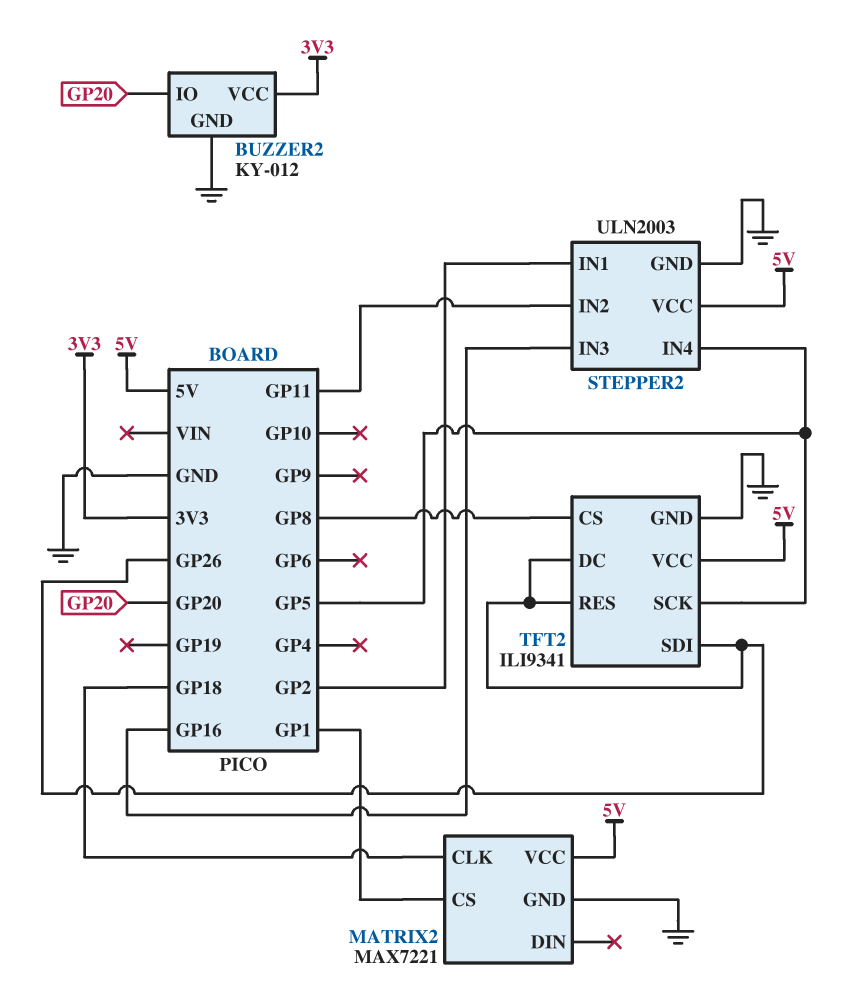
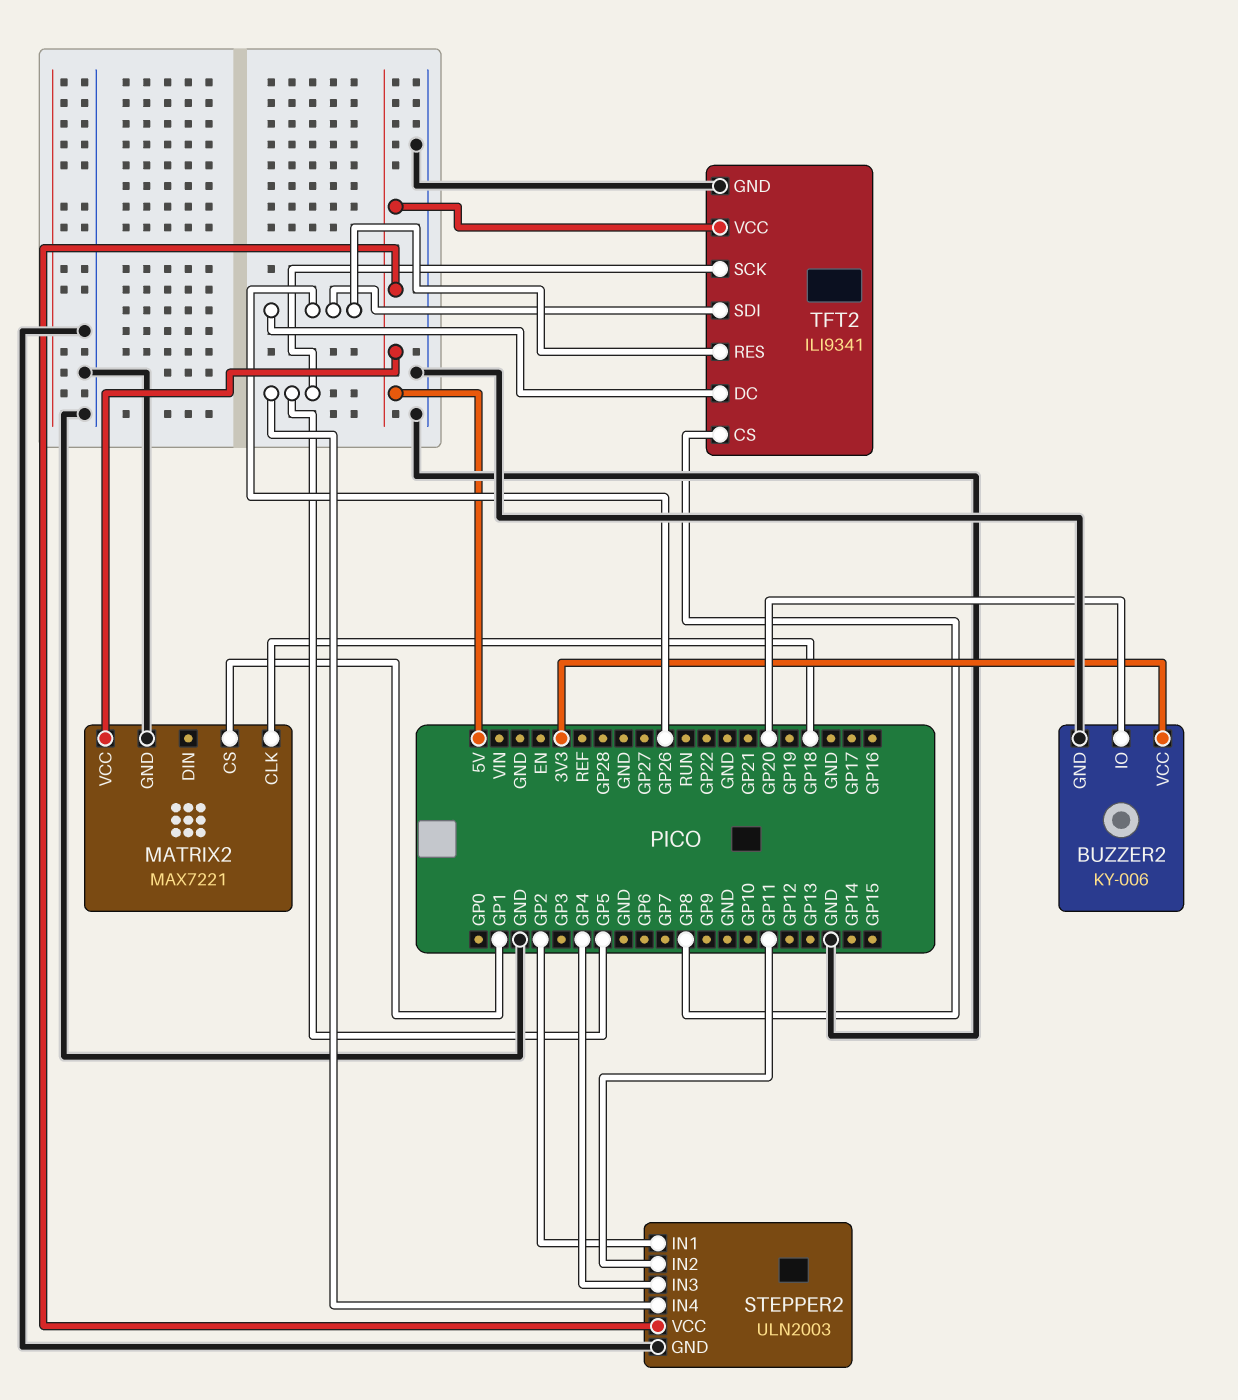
BUZZER2: KY-012 -> KY-006
STEPPER2 pin IN3: GP16 -> GP4

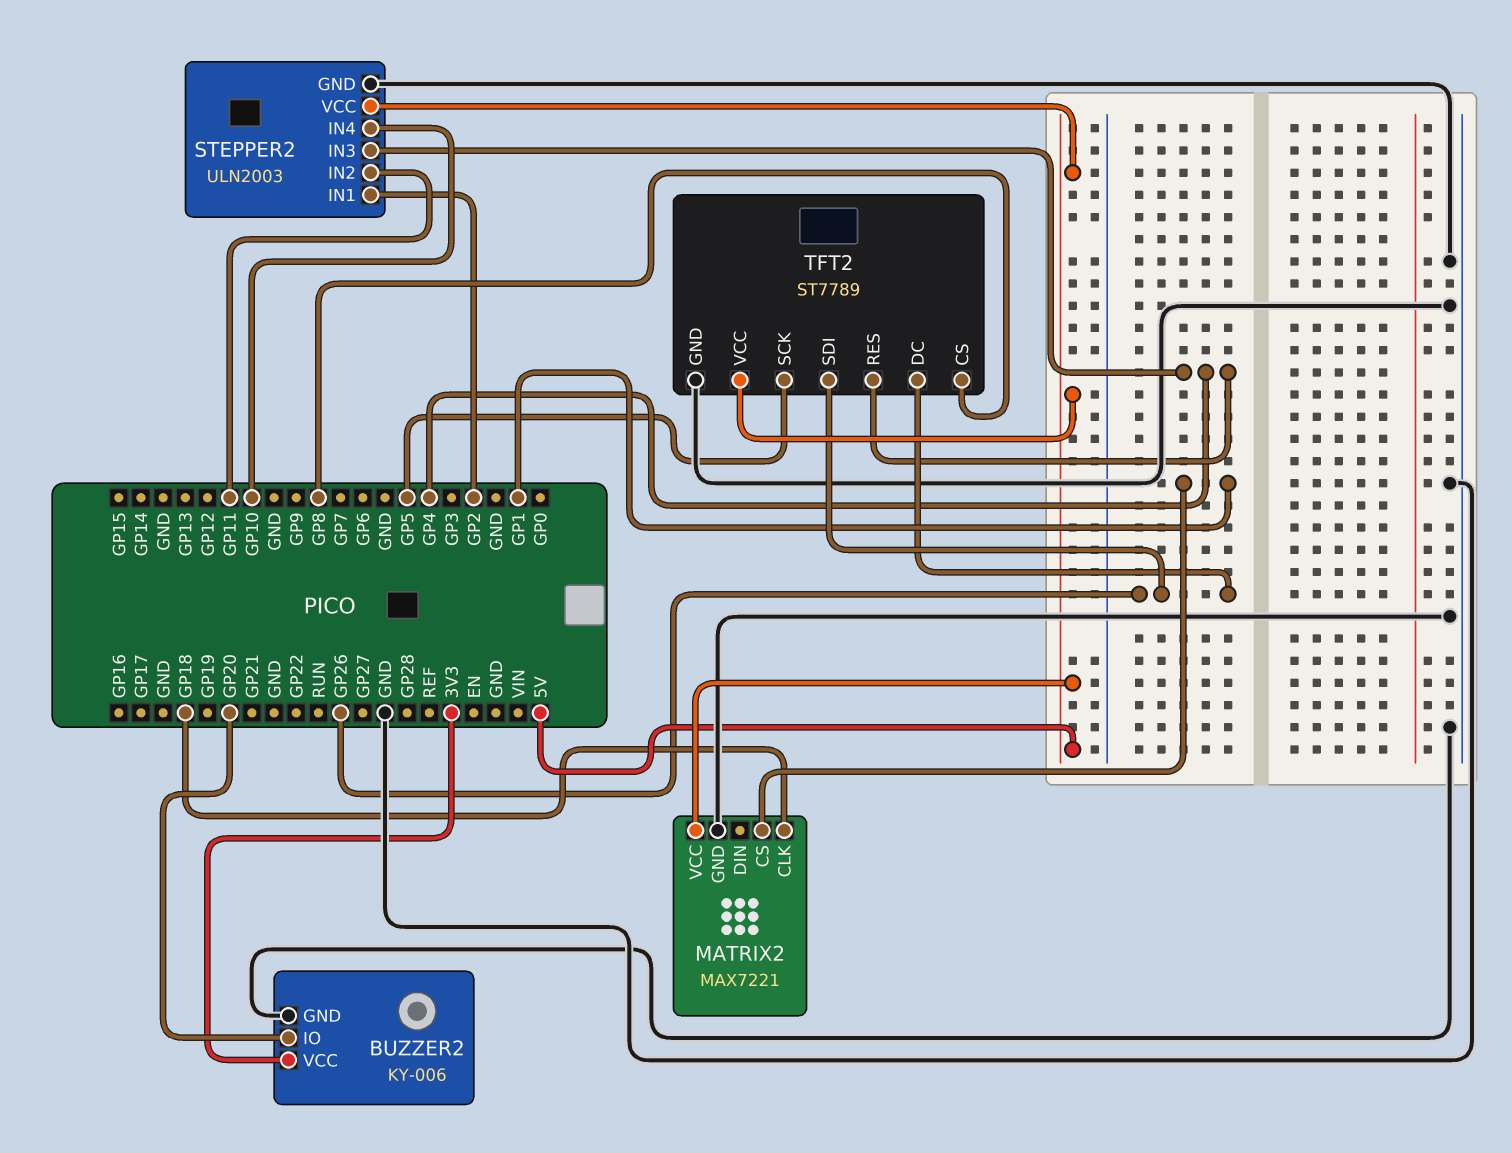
STEPPER2 pin IN4: GP5 -> GP10
TFT2: ILI9341 -> ST7789
TFT2 pin RES: GP26 -> GP4

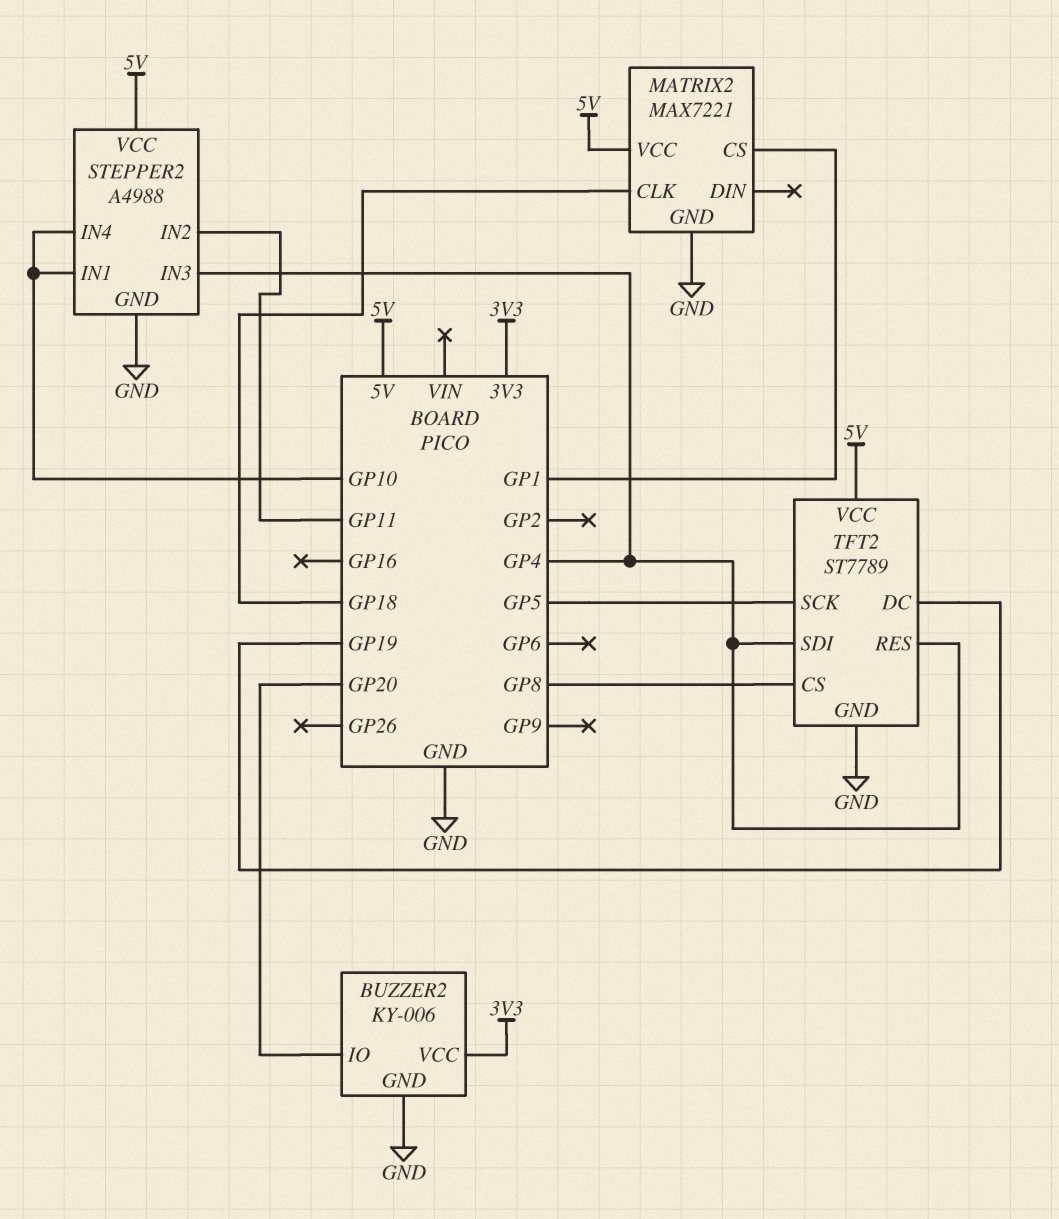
STEPPER2: ULN2003 -> A4988
STEPPER2 pin IN1: GP2 -> GP10
TFT2 pin DC: GP26 -> GP19
TFT2 pin SDI: GP26 -> GP4

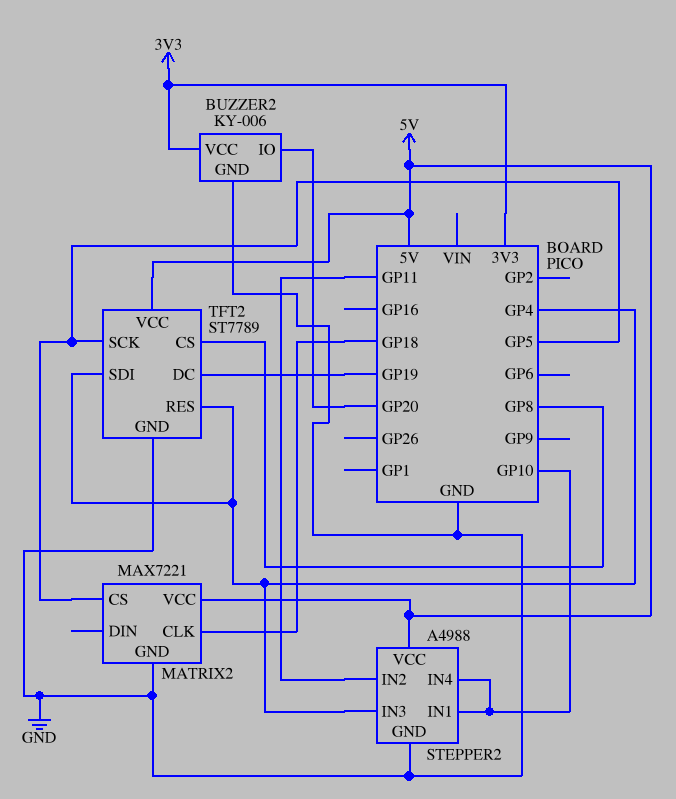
MATRIX2 pin CS: GP1 -> GP5

